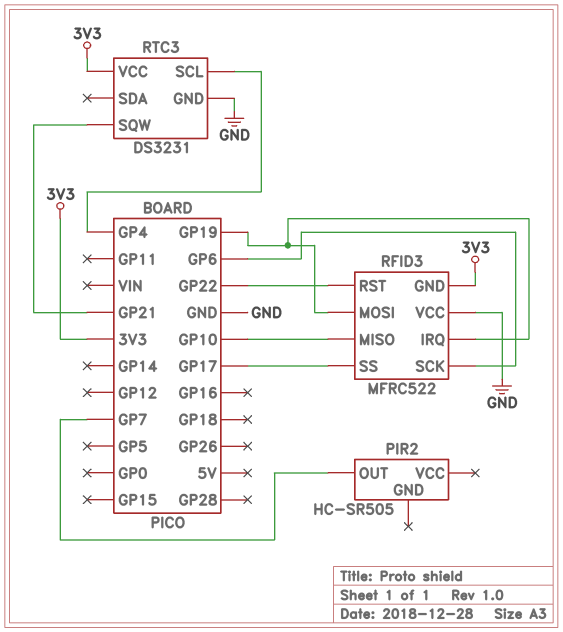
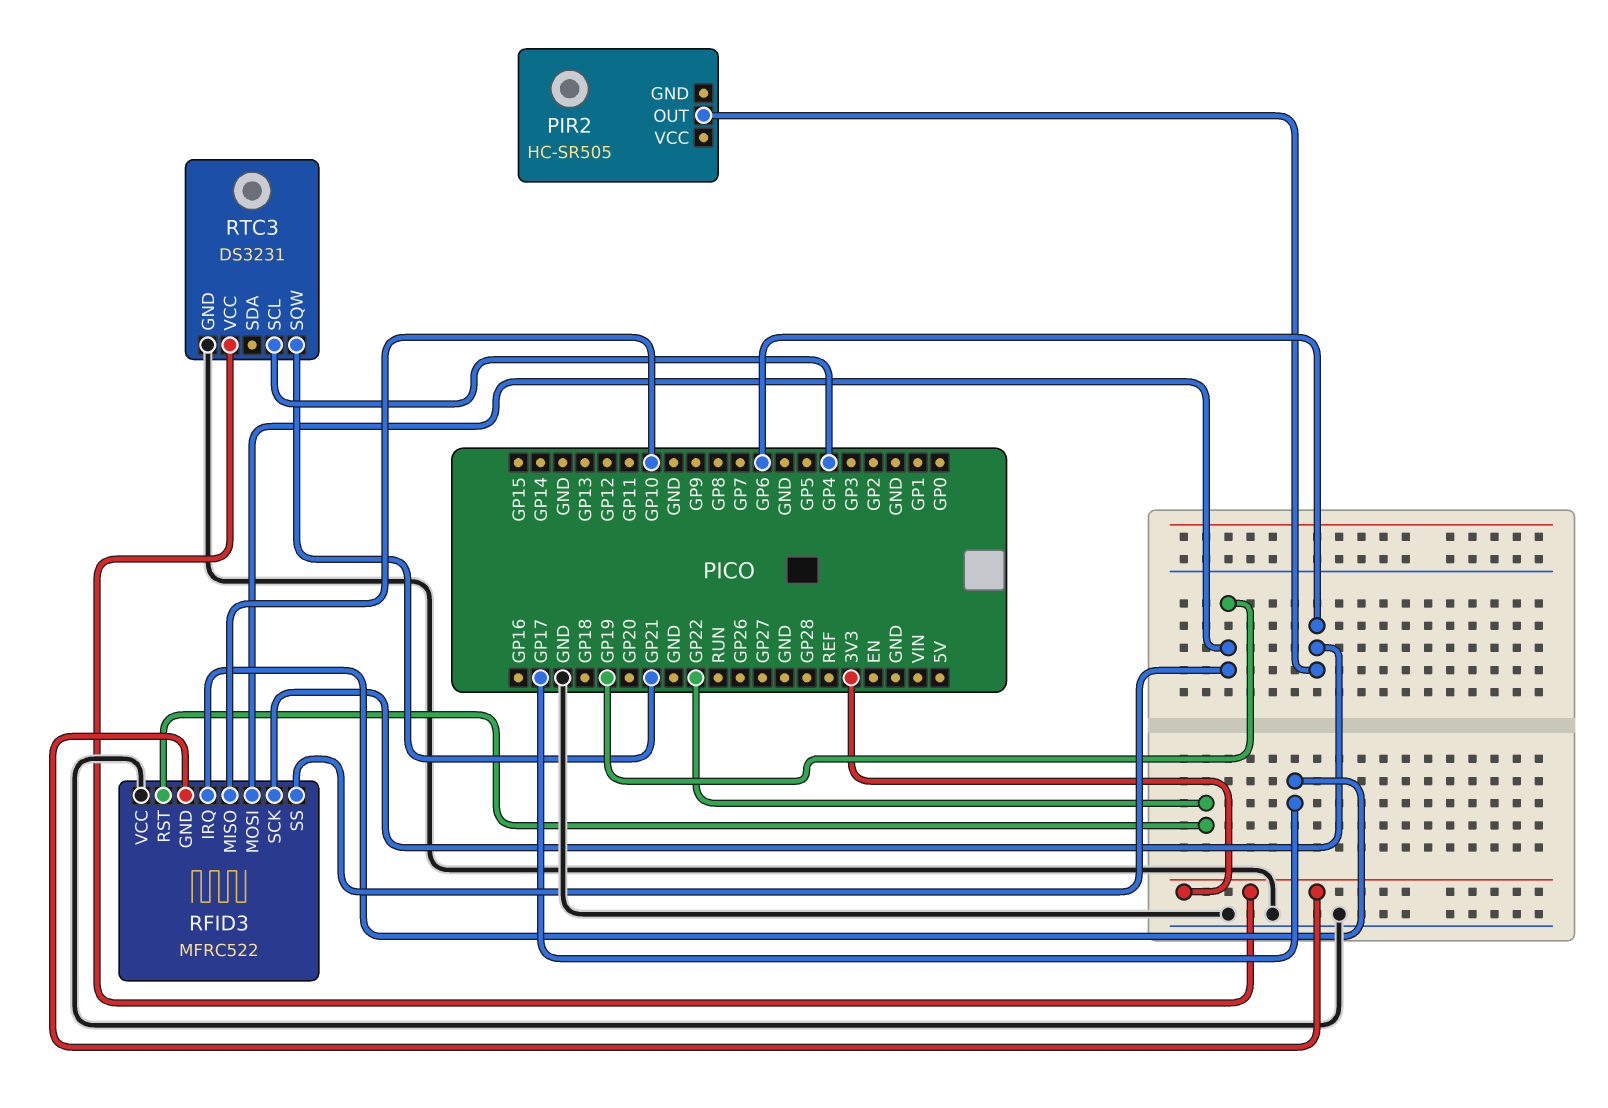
PIR2 pin OUT: GP7 -> GP6
RFID3 pin IRQ: GP19 -> GP17
RFID3 pin SS: GP17 -> GP19

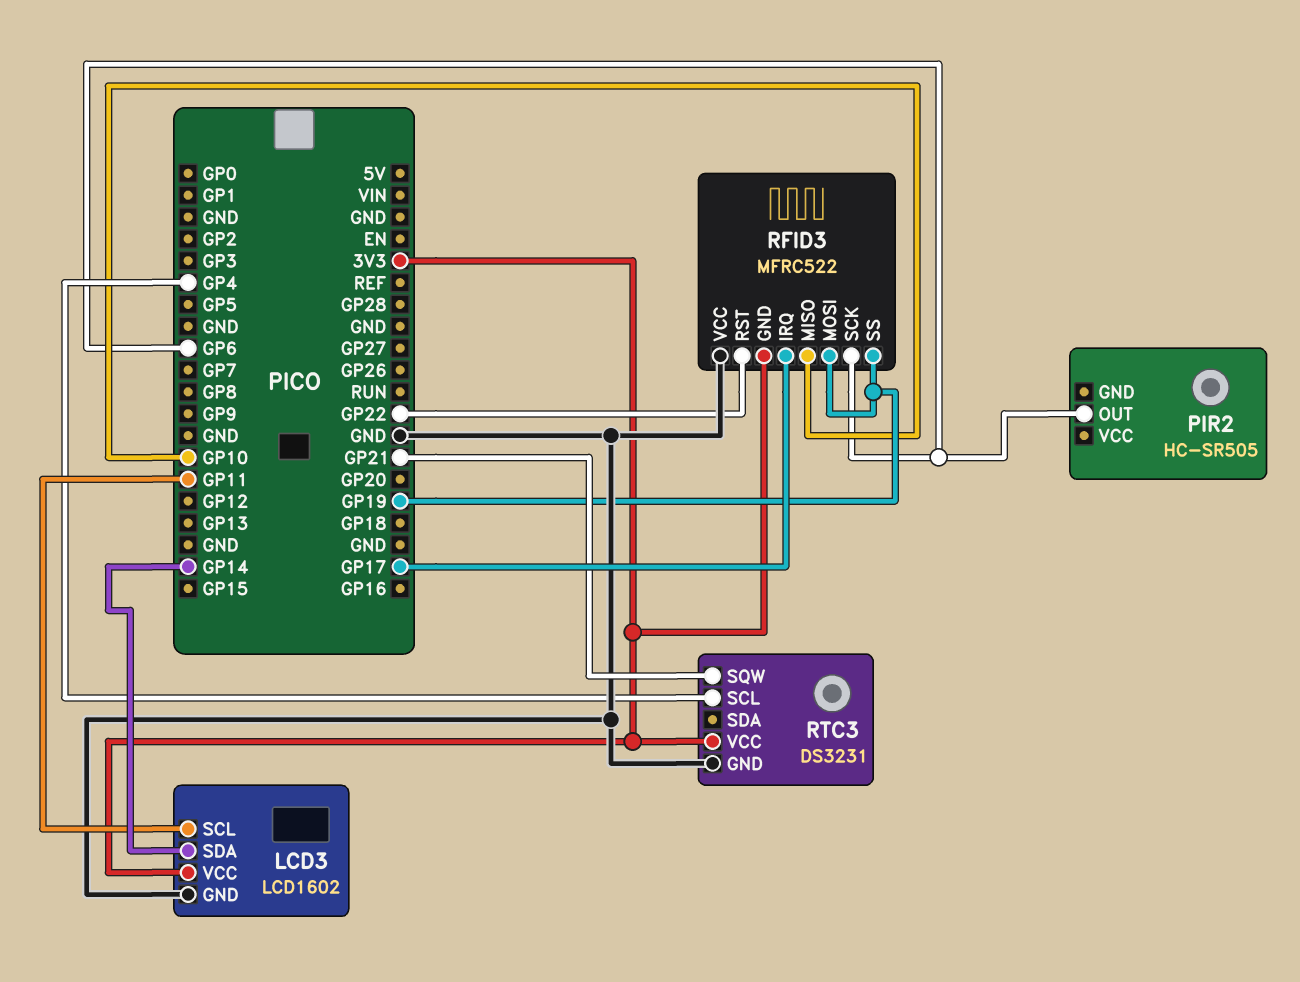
LCD3: none -> LCD1602
LCD3 pin GND: none -> GND
LCD3 pin SCL: none -> GP11
LCD3 pin SDA: none -> GP14
LCD3 pin VCC: none -> 3V3

